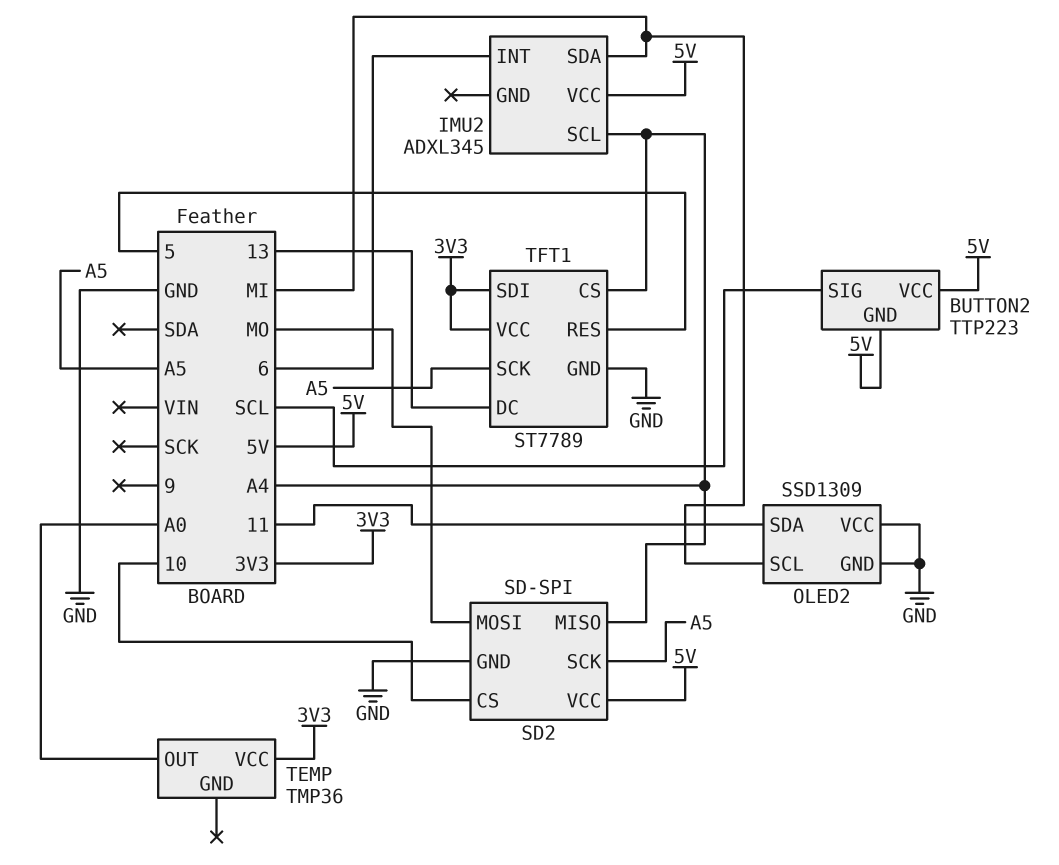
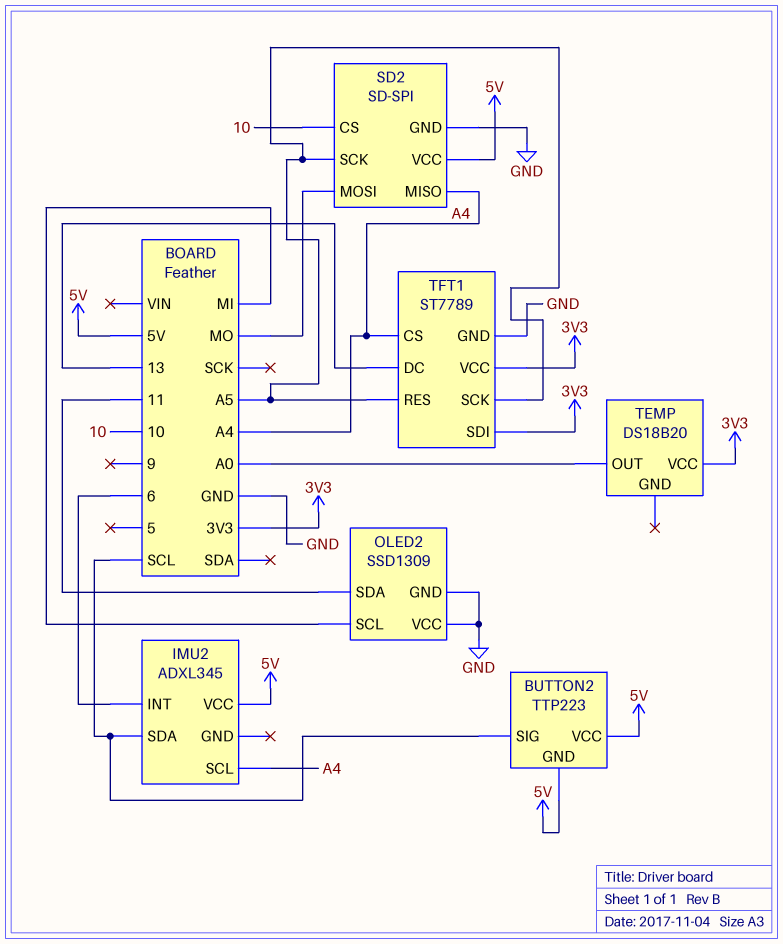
IMU2 pin SDA: MI -> SCL
TEMP: TMP36 -> DS18B20
TFT1 pin RES: 5 -> A5

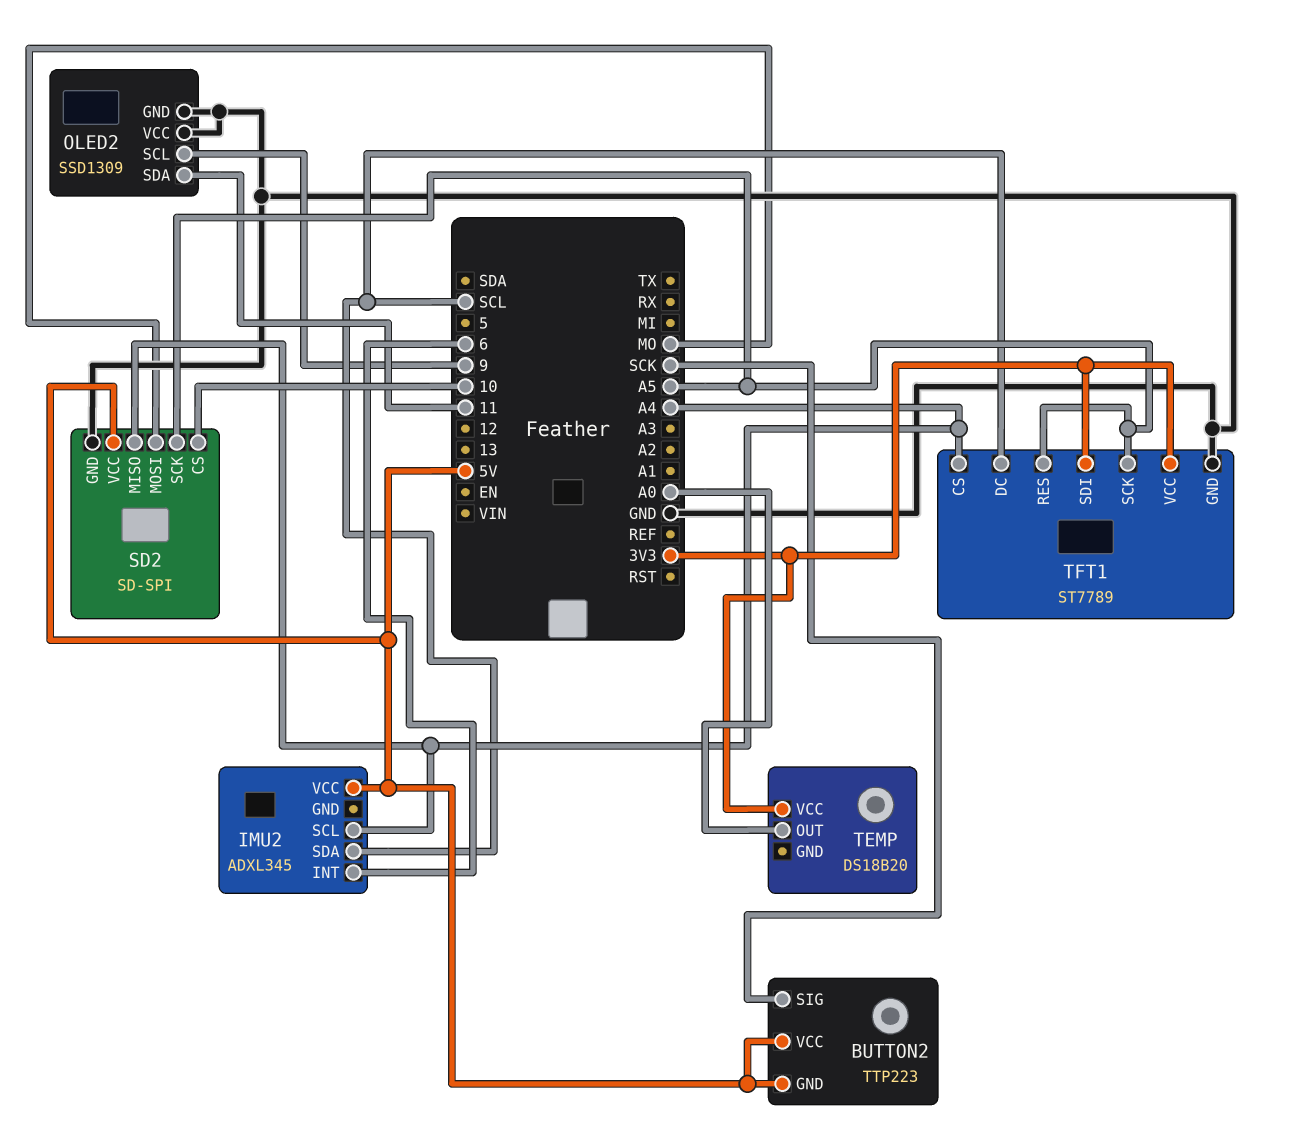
BUTTON2 pin SIG: SCL -> SCK
OLED2 pin SCL: MI -> 9
TFT1 pin DC: 13 -> SCL

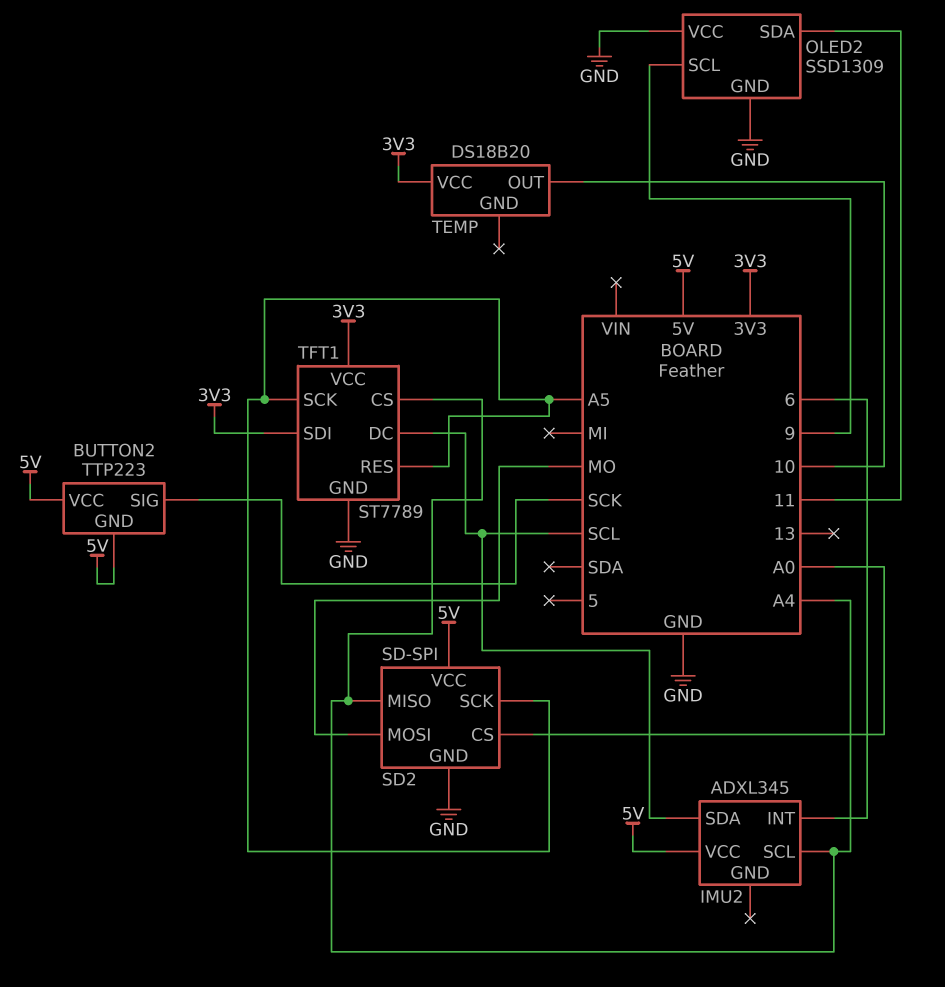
SD2 pin CS: 10 -> A0
TEMP pin OUT: A0 -> 10

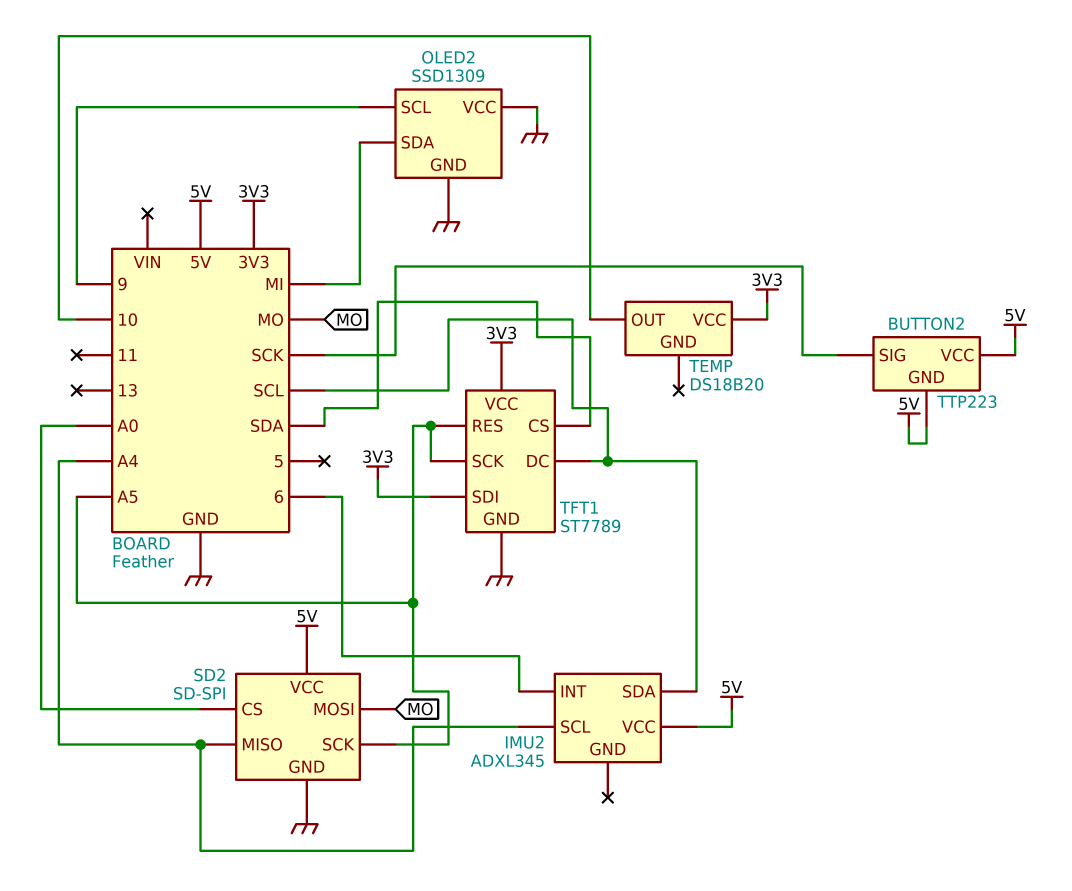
OLED2 pin SDA: 11 -> MI
TFT1 pin CS: A4 -> SDA

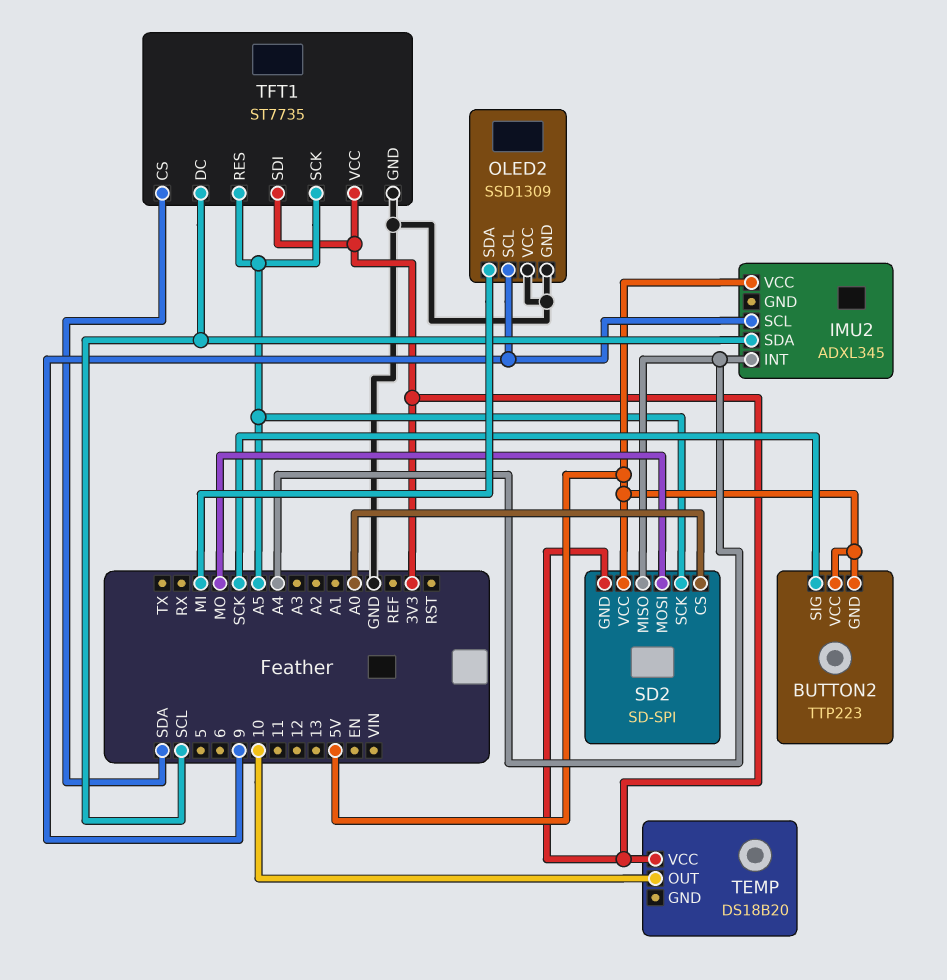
IMU2 pin INT: 6 -> A4
IMU2 pin SCL: A4 -> 9
SD2 pin GND: GND -> 3V3
TFT1: ST7789 -> ST7735

